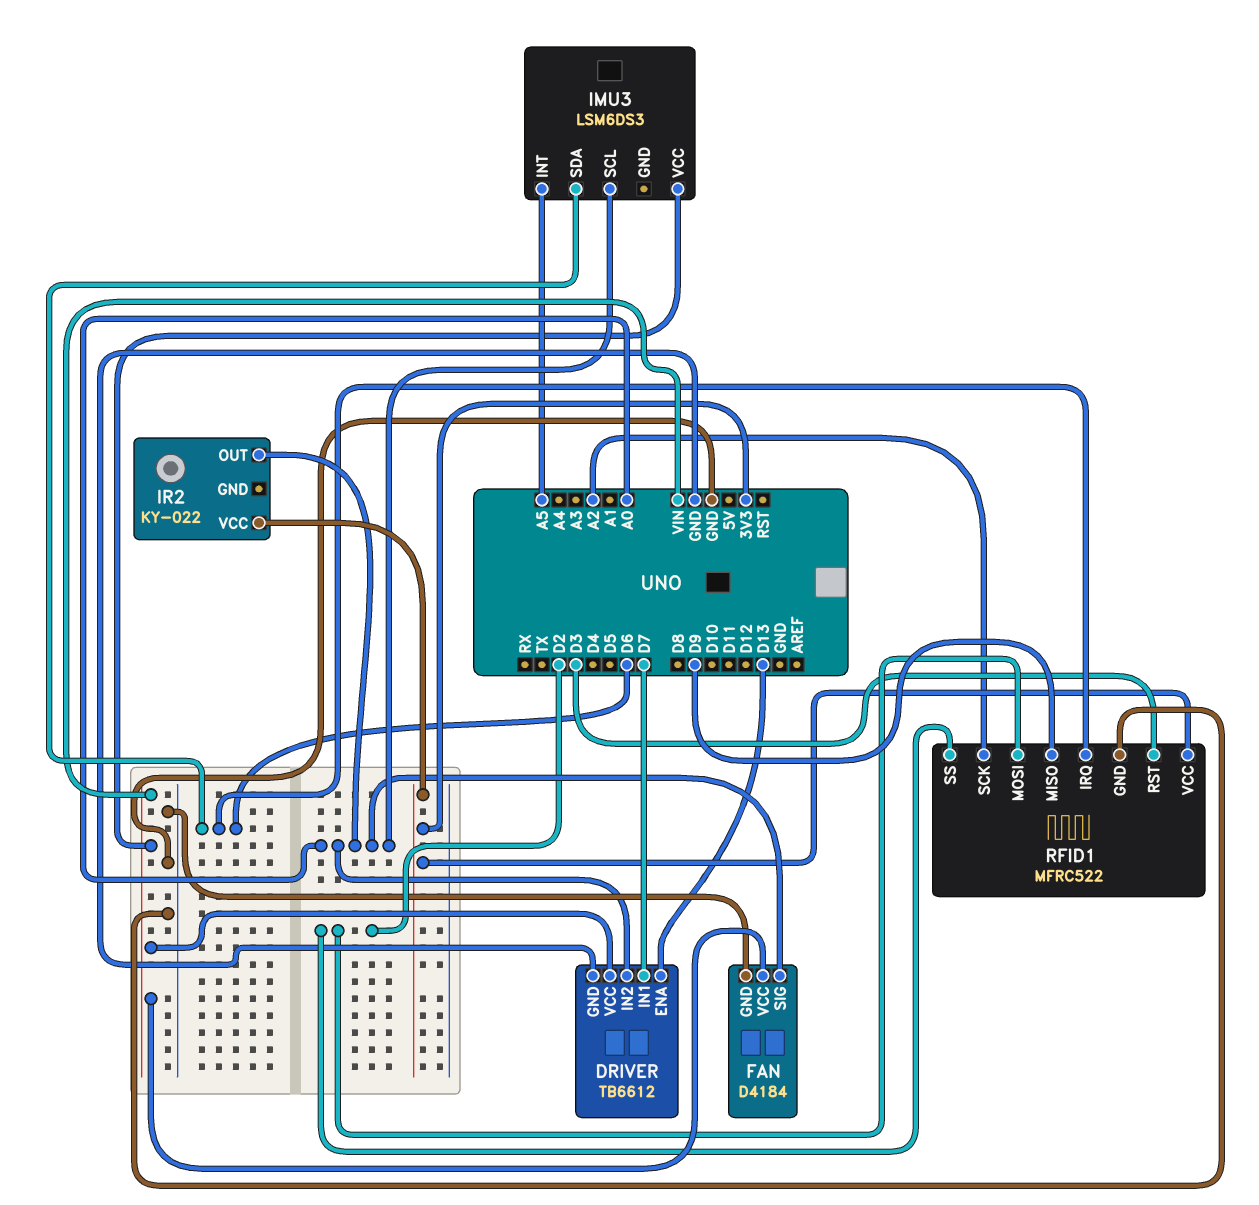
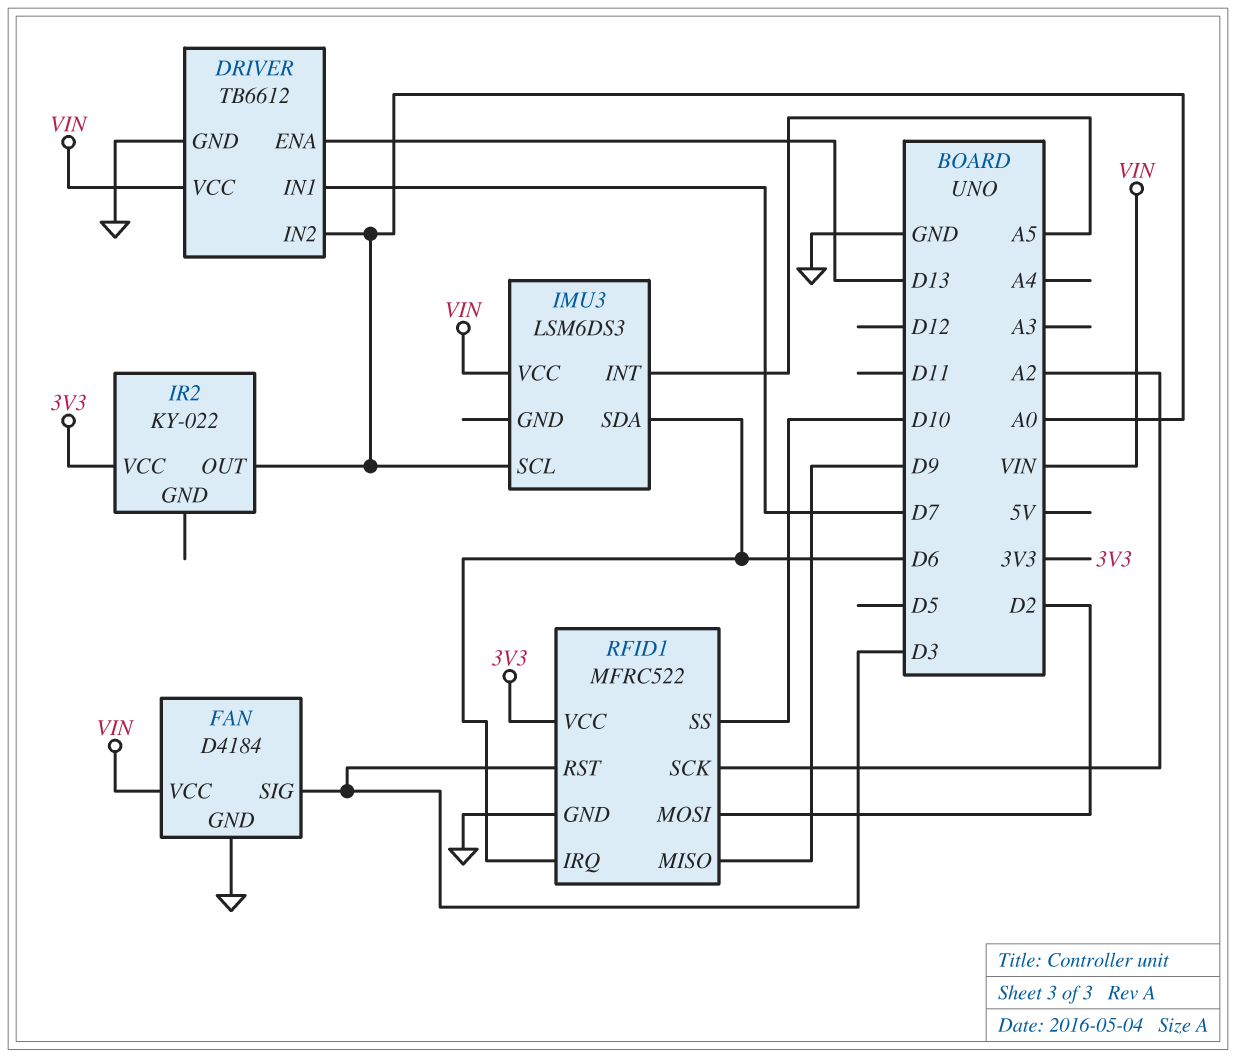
FAN pin SIG: A0 -> D3
RFID1 pin SS: D2 -> D10

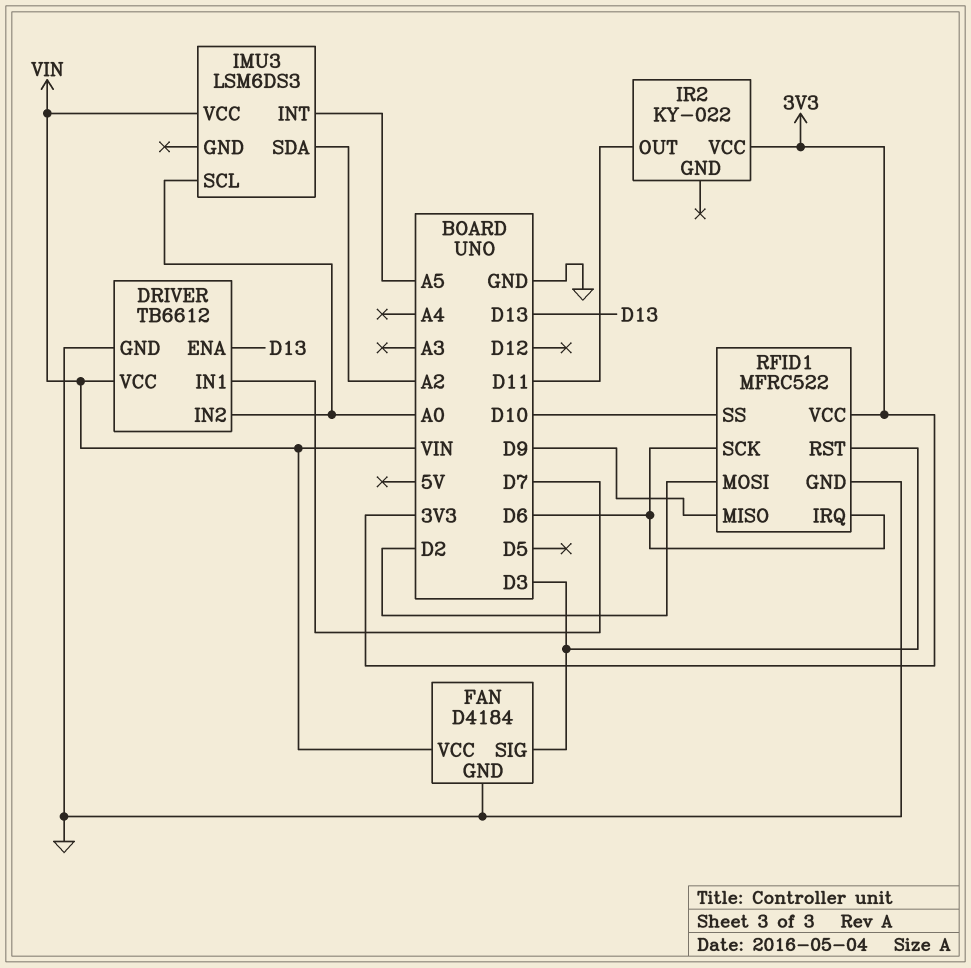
IMU3 pin SDA: D6 -> A2
IR2 pin OUT: A0 -> D11
RFID1 pin SCK: A2 -> D6

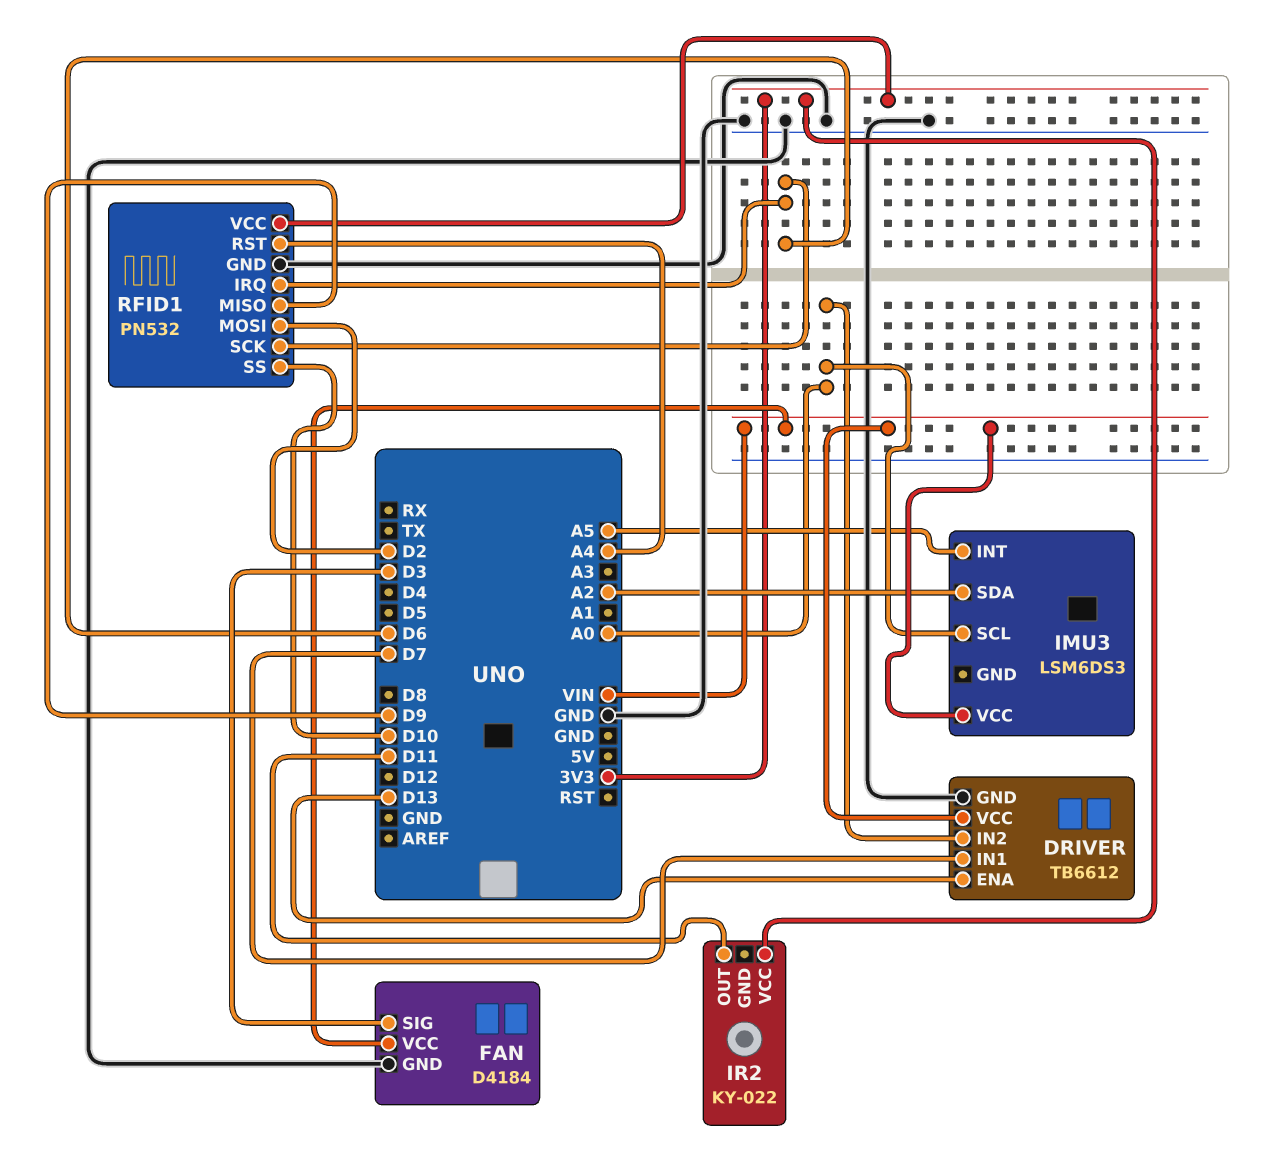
RFID1: MFRC522 -> PN532
RFID1 pin RST: D3 -> A4

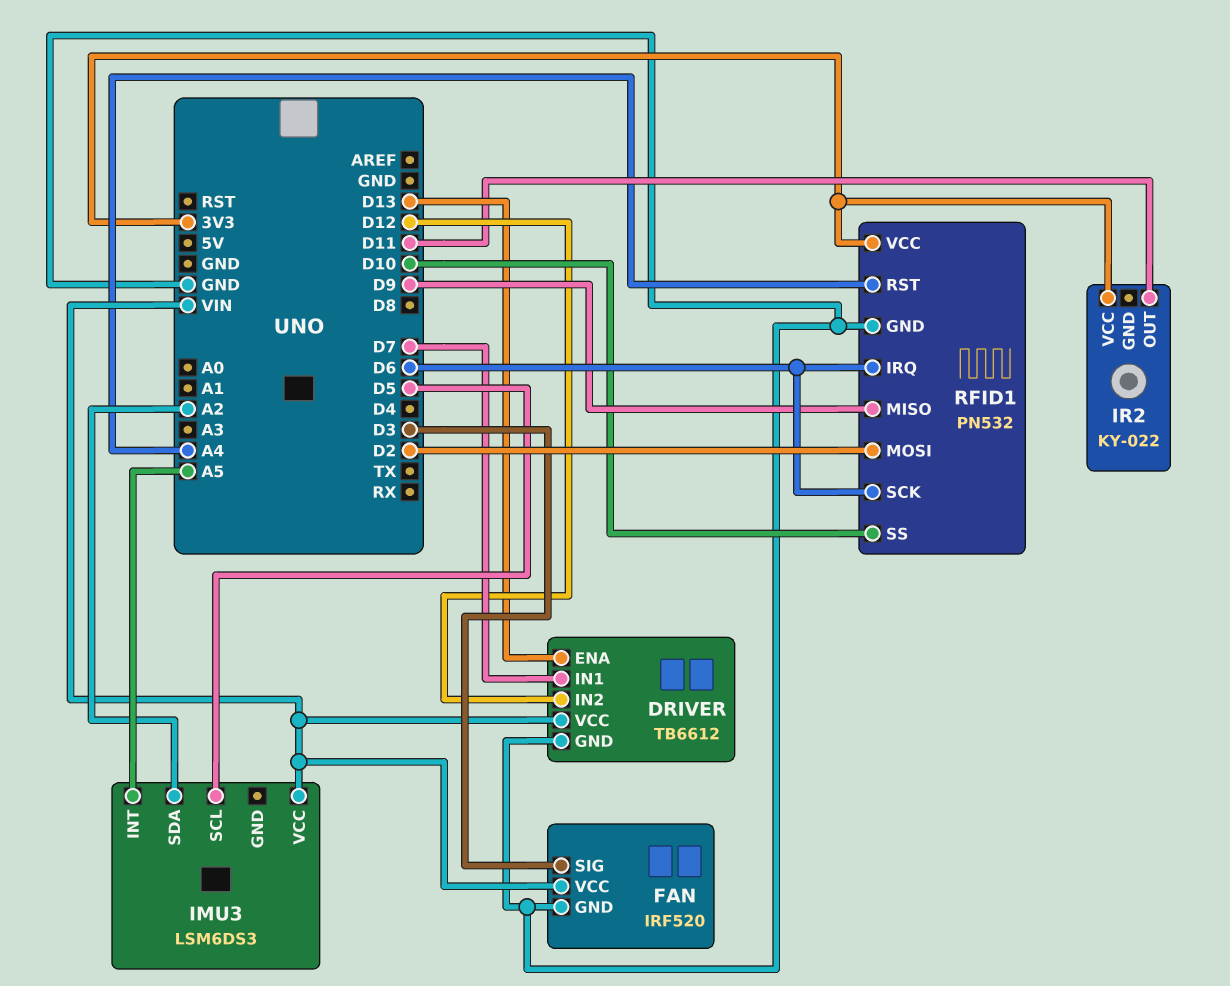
DRIVER pin IN2: A0 -> D12
FAN: D4184 -> IRF520
IMU3 pin SCL: A0 -> D5

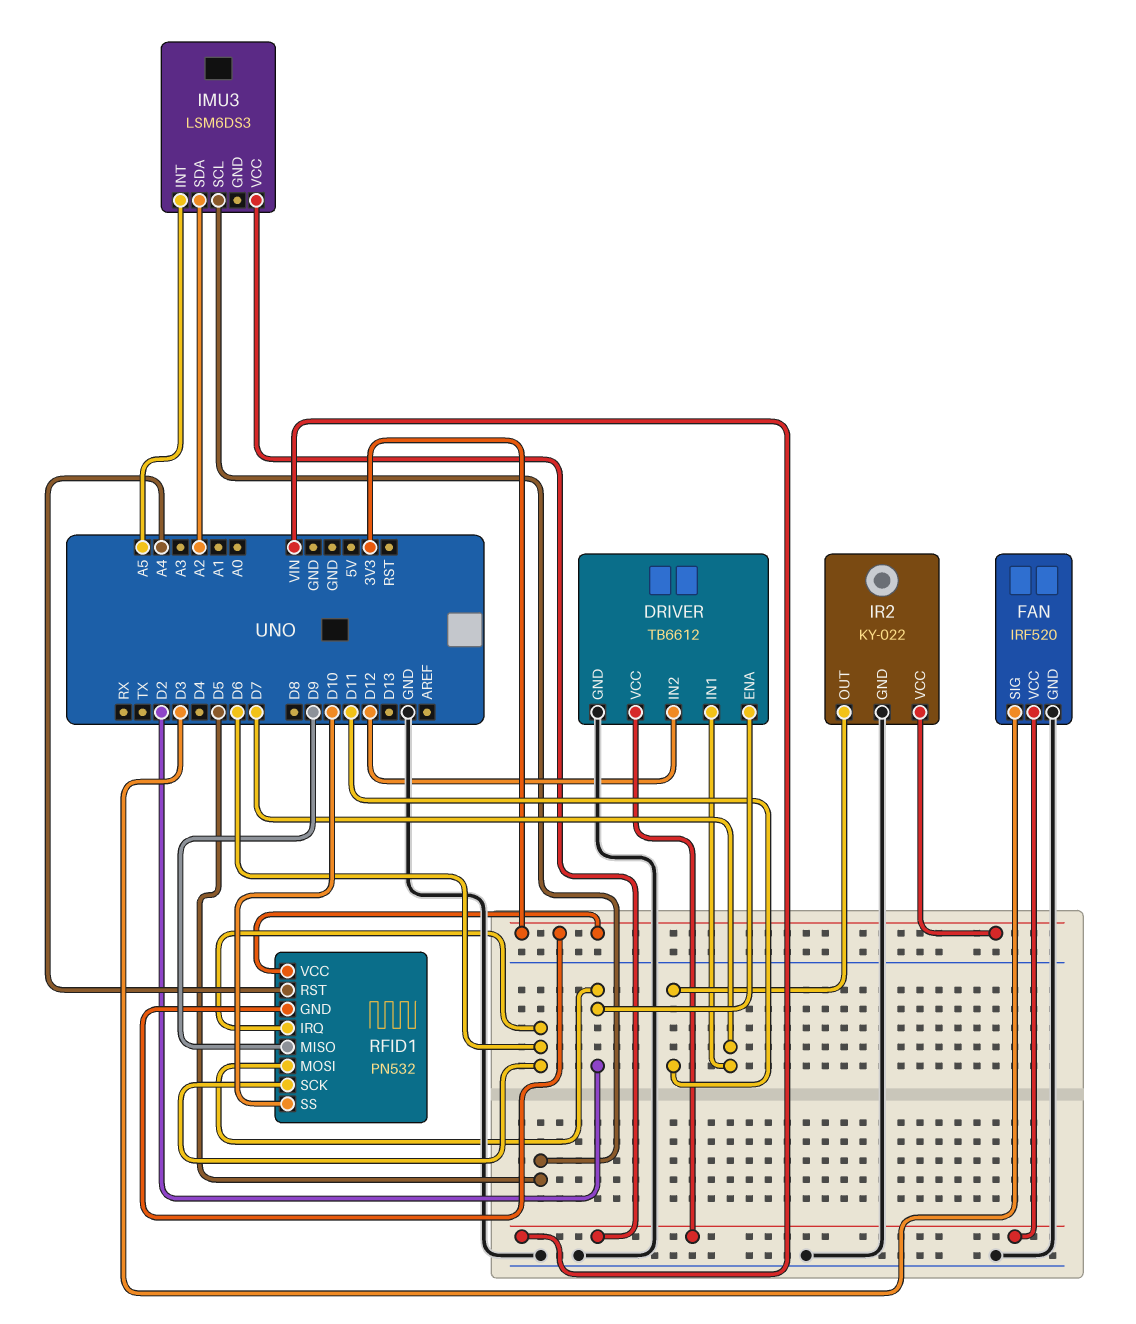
DRIVER pin ENA: D13 -> D2
IR2 pin GND: none -> GND
RFID1 pin GND: GND -> 3V3

